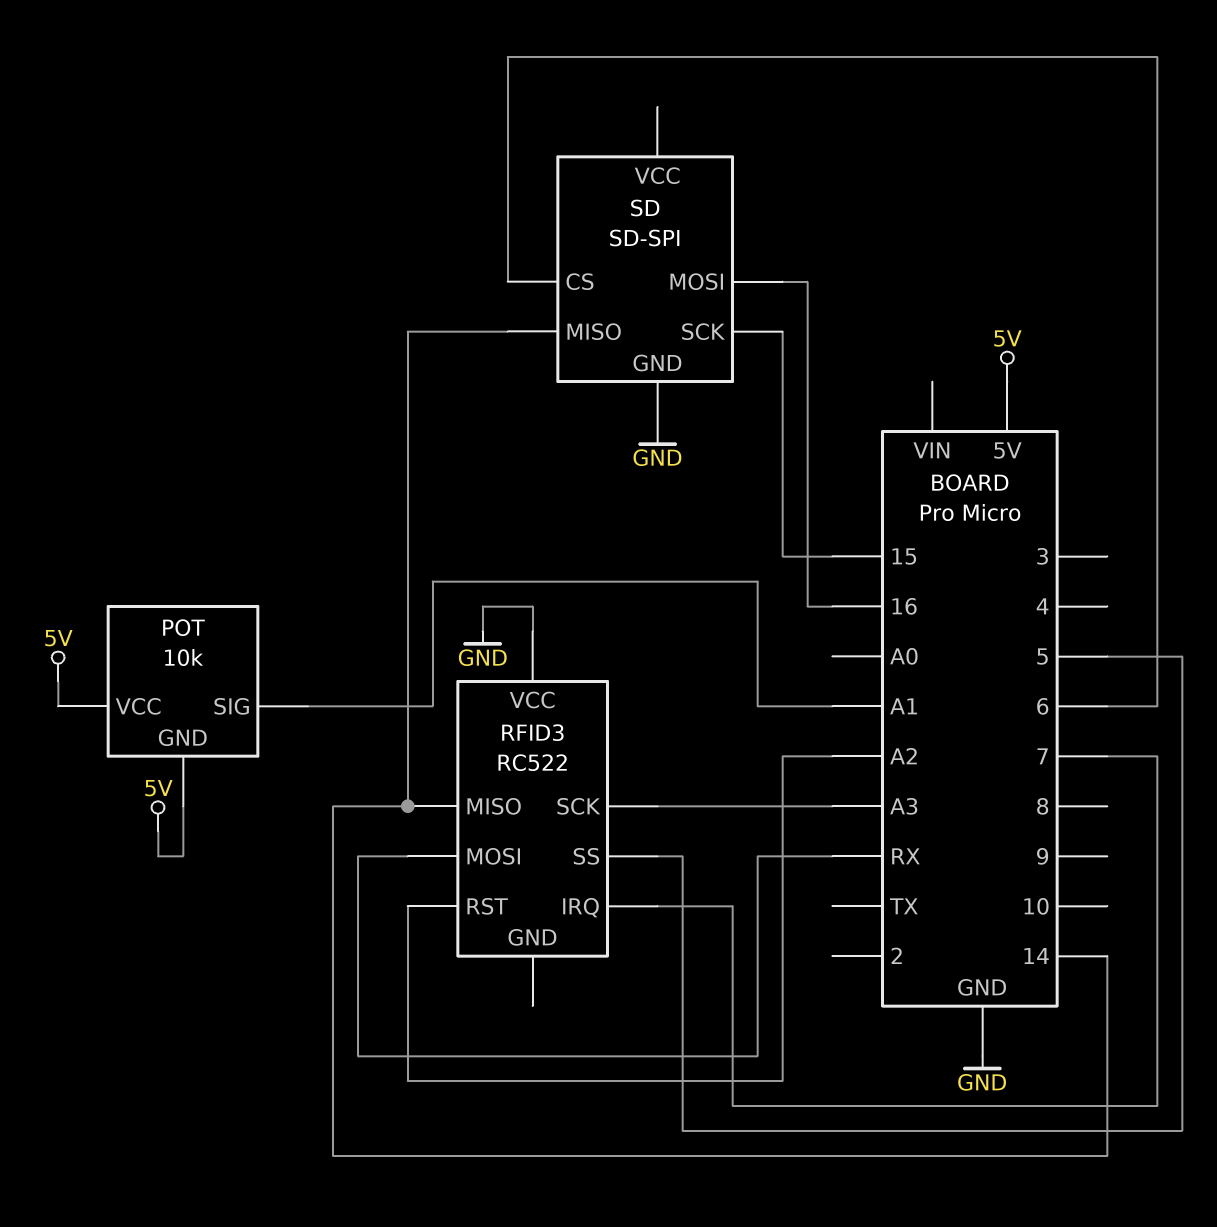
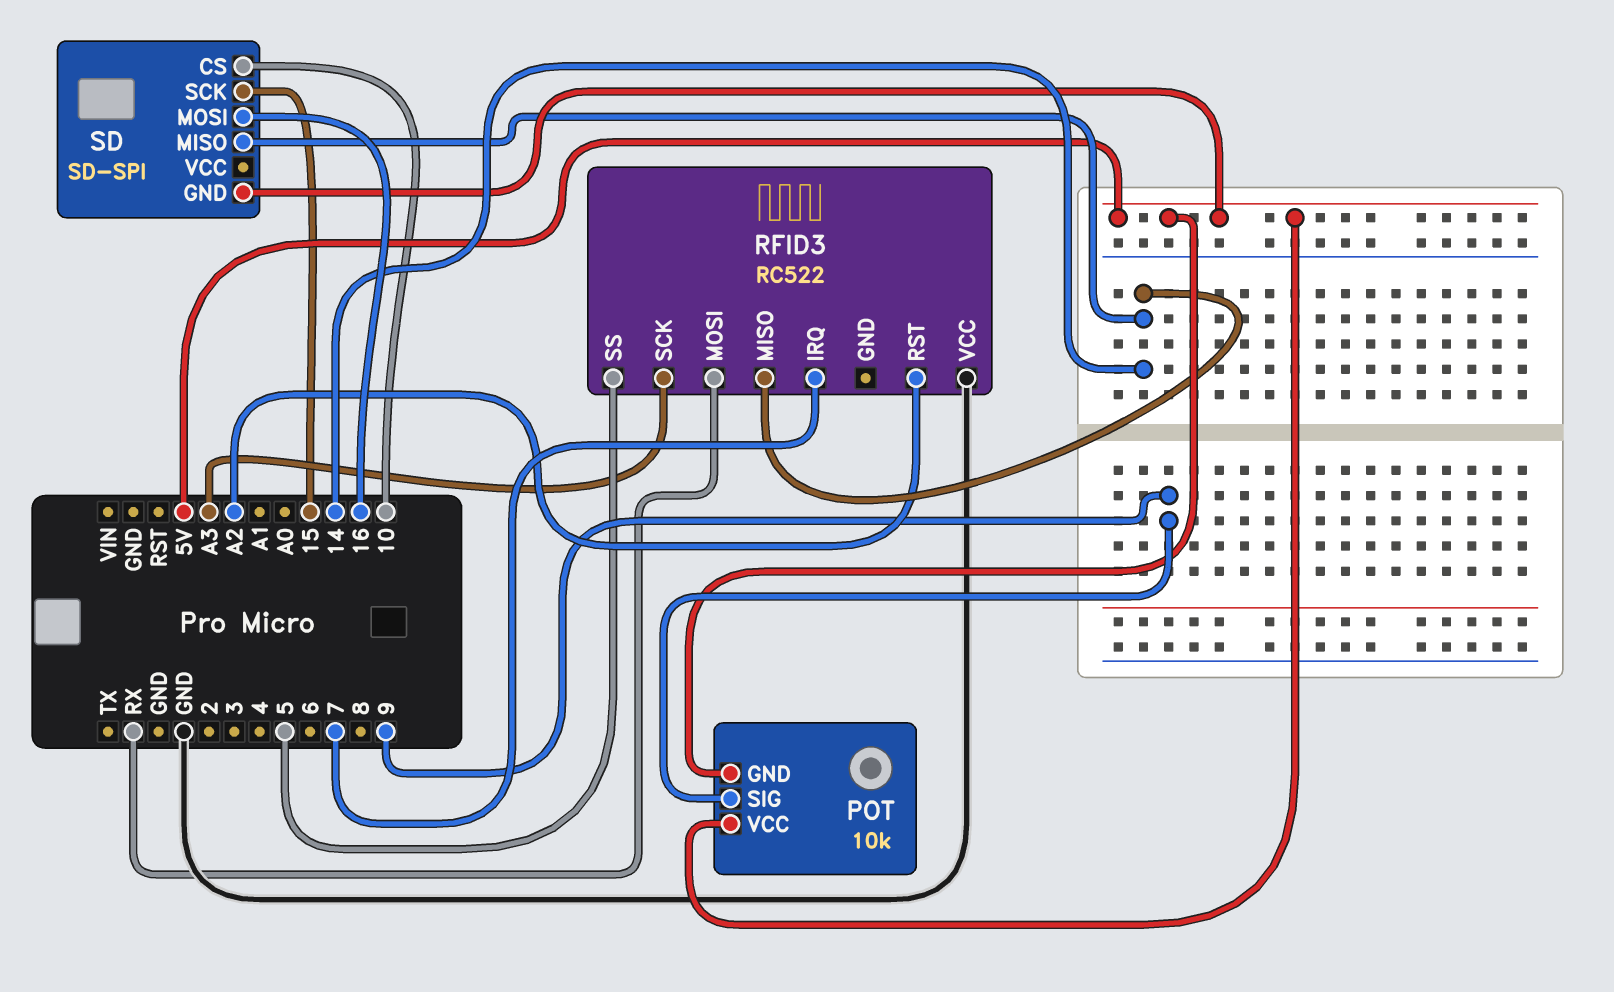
POT pin SIG: A1 -> 9
SD pin CS: 6 -> 10
SD pin GND: GND -> 5V

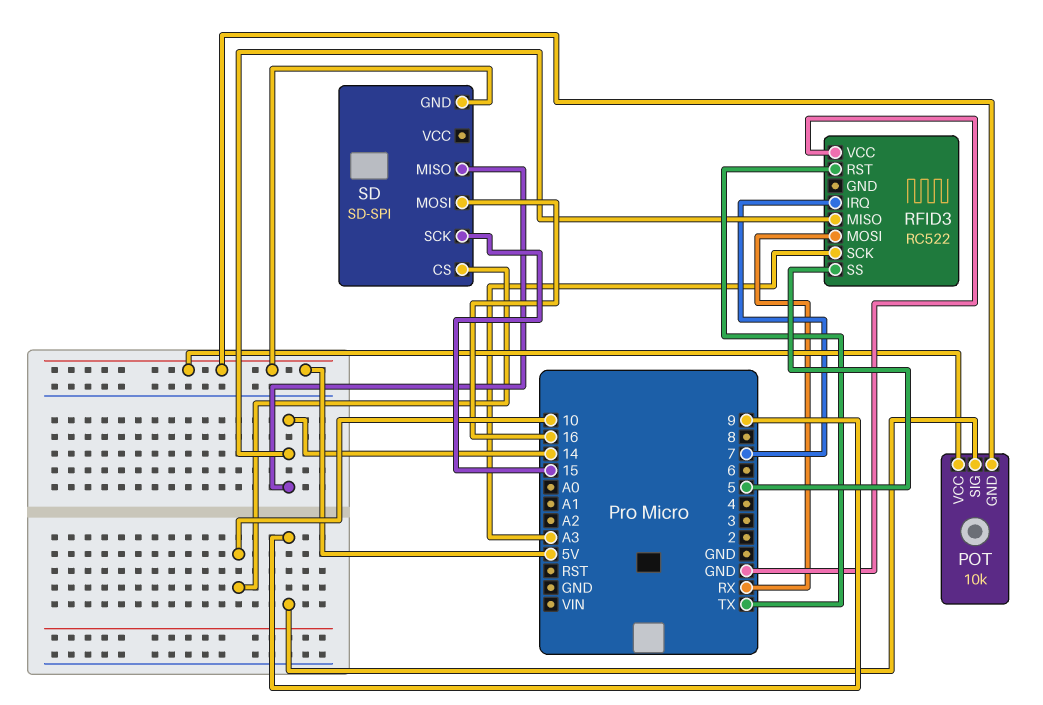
RFID3 pin RST: A2 -> TX

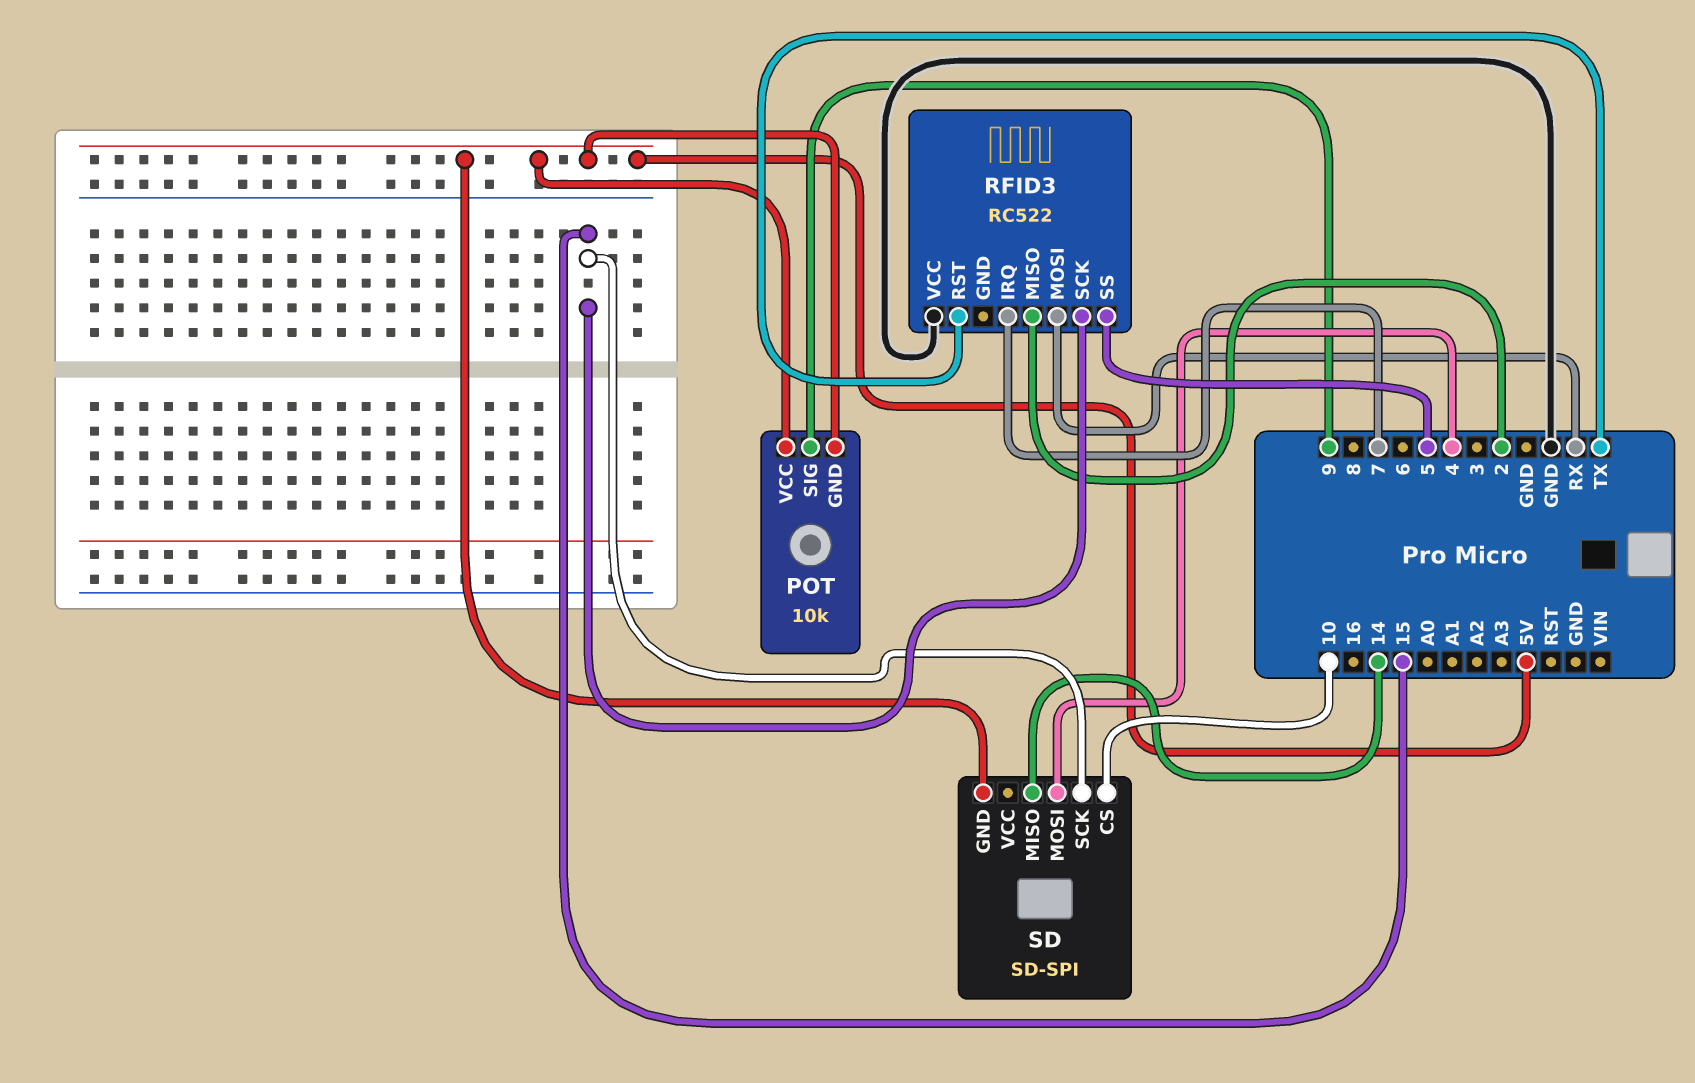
RFID3 pin MISO: 14 -> 2
RFID3 pin SCK: A3 -> 15
SD pin MOSI: 16 -> 4

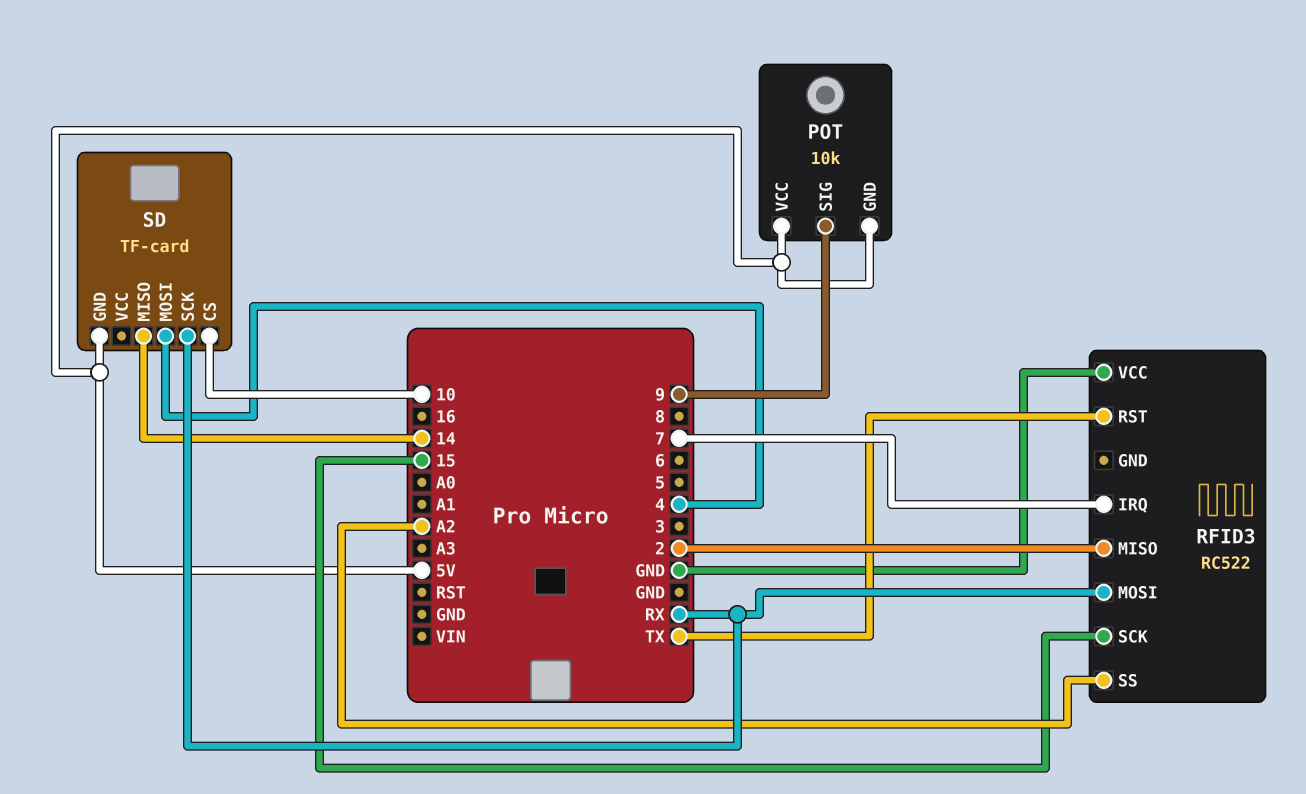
RFID3 pin SS: 5 -> A2
SD: SD-SPI -> TF-card
SD pin SCK: 15 -> RX

